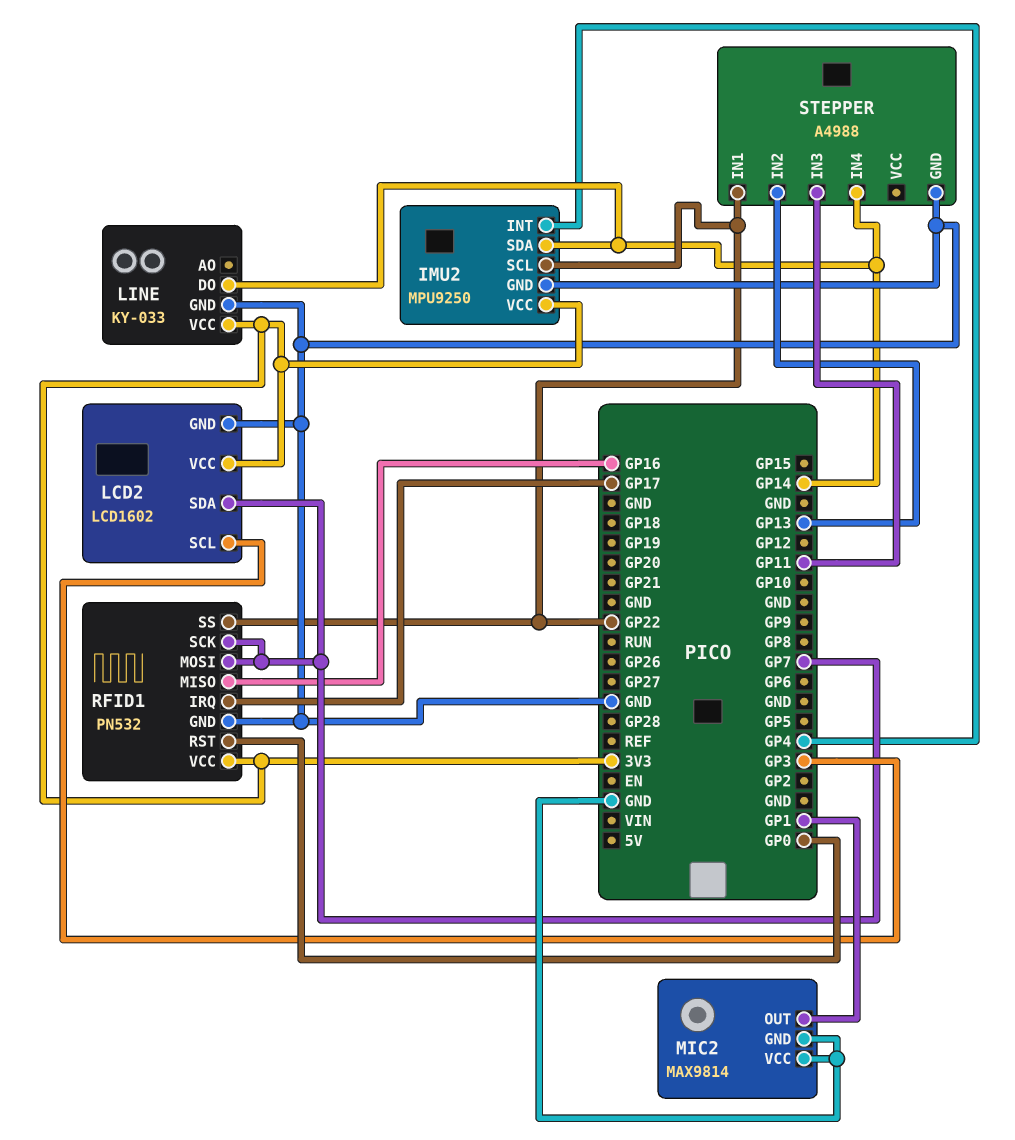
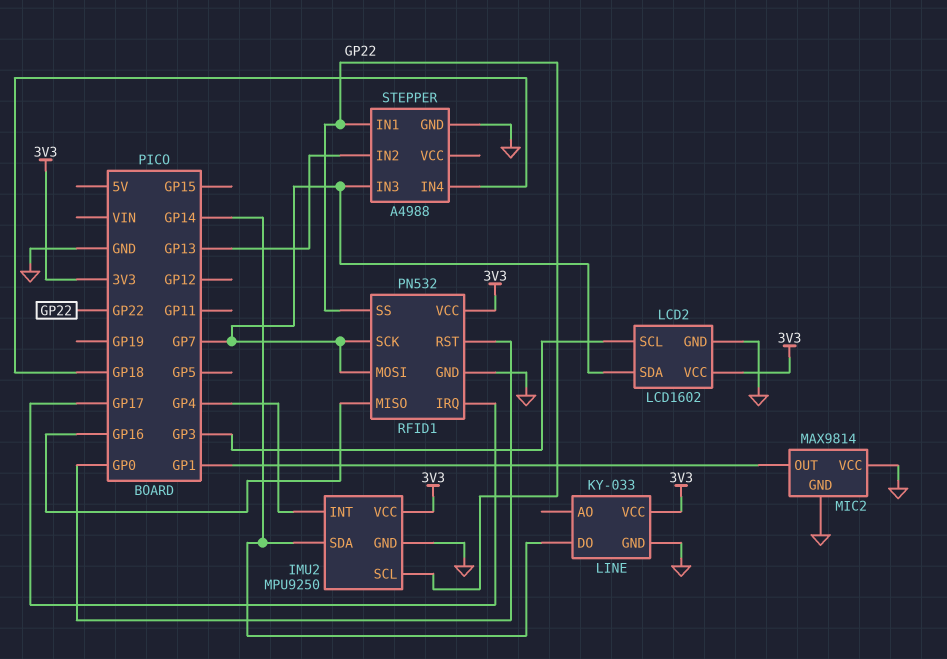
STEPPER pin IN3: GP11 -> GP7
STEPPER pin IN4: GP14 -> GP18

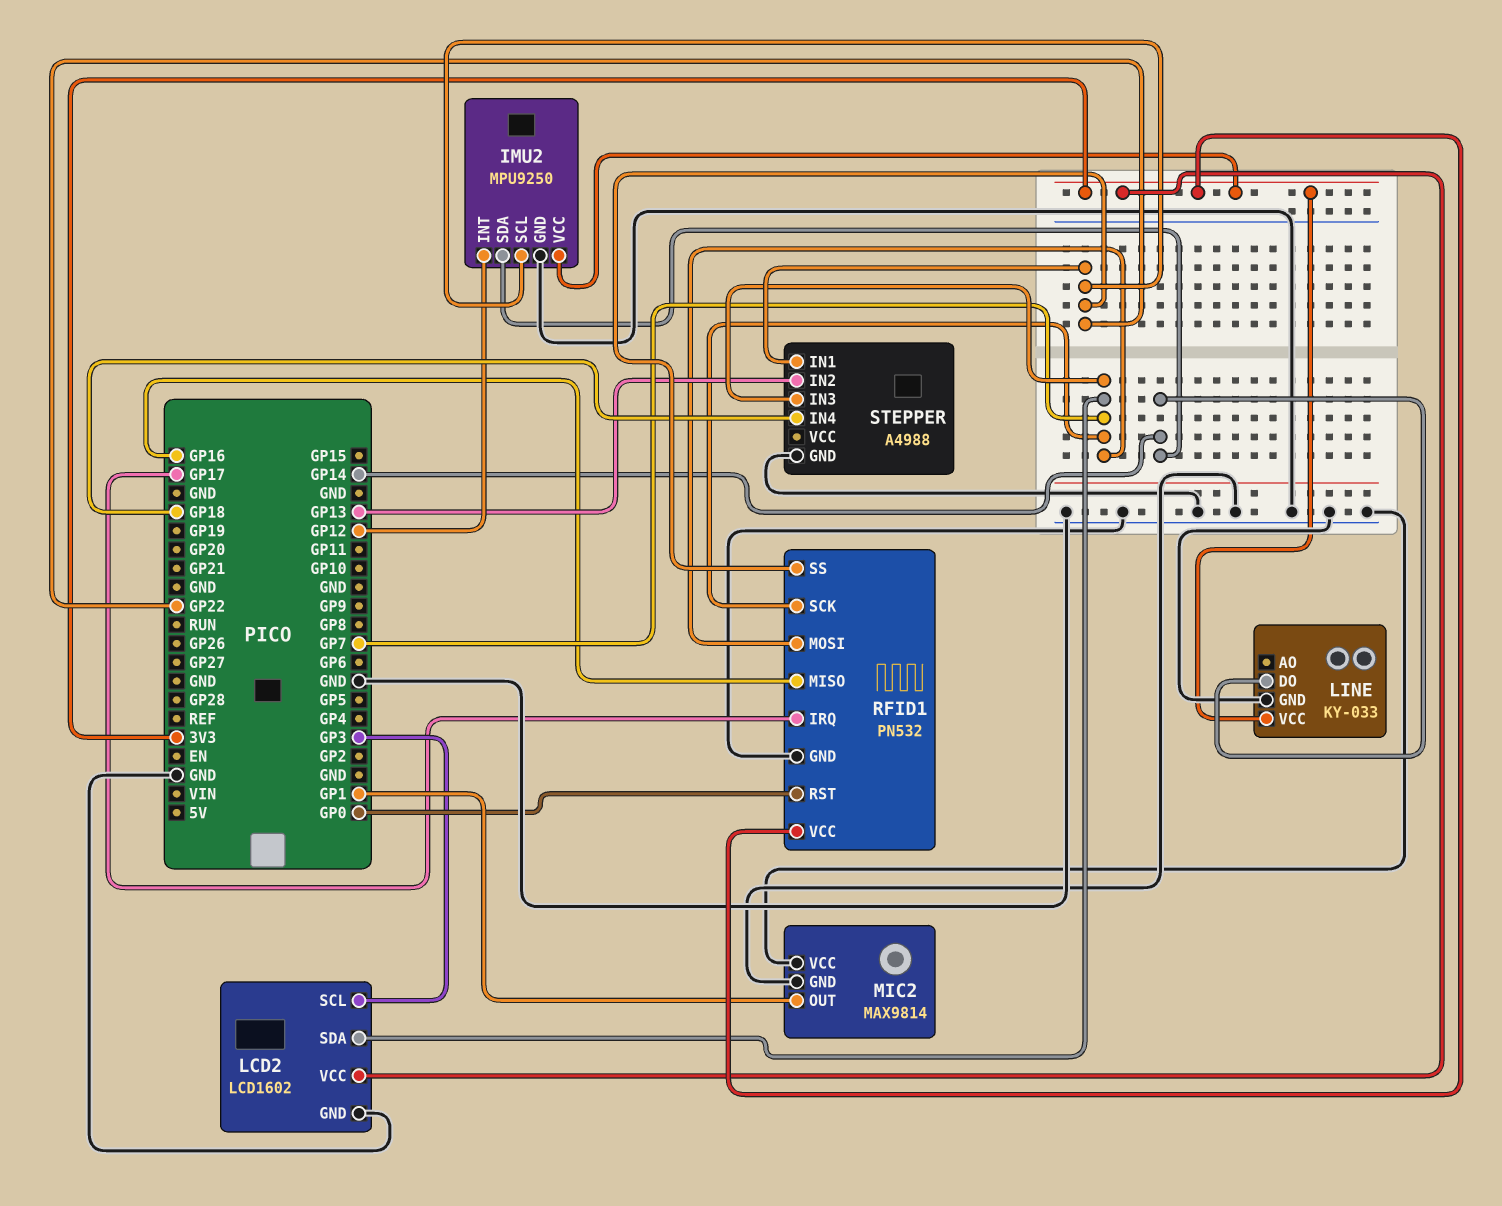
IMU2 pin INT: GP4 -> GP12

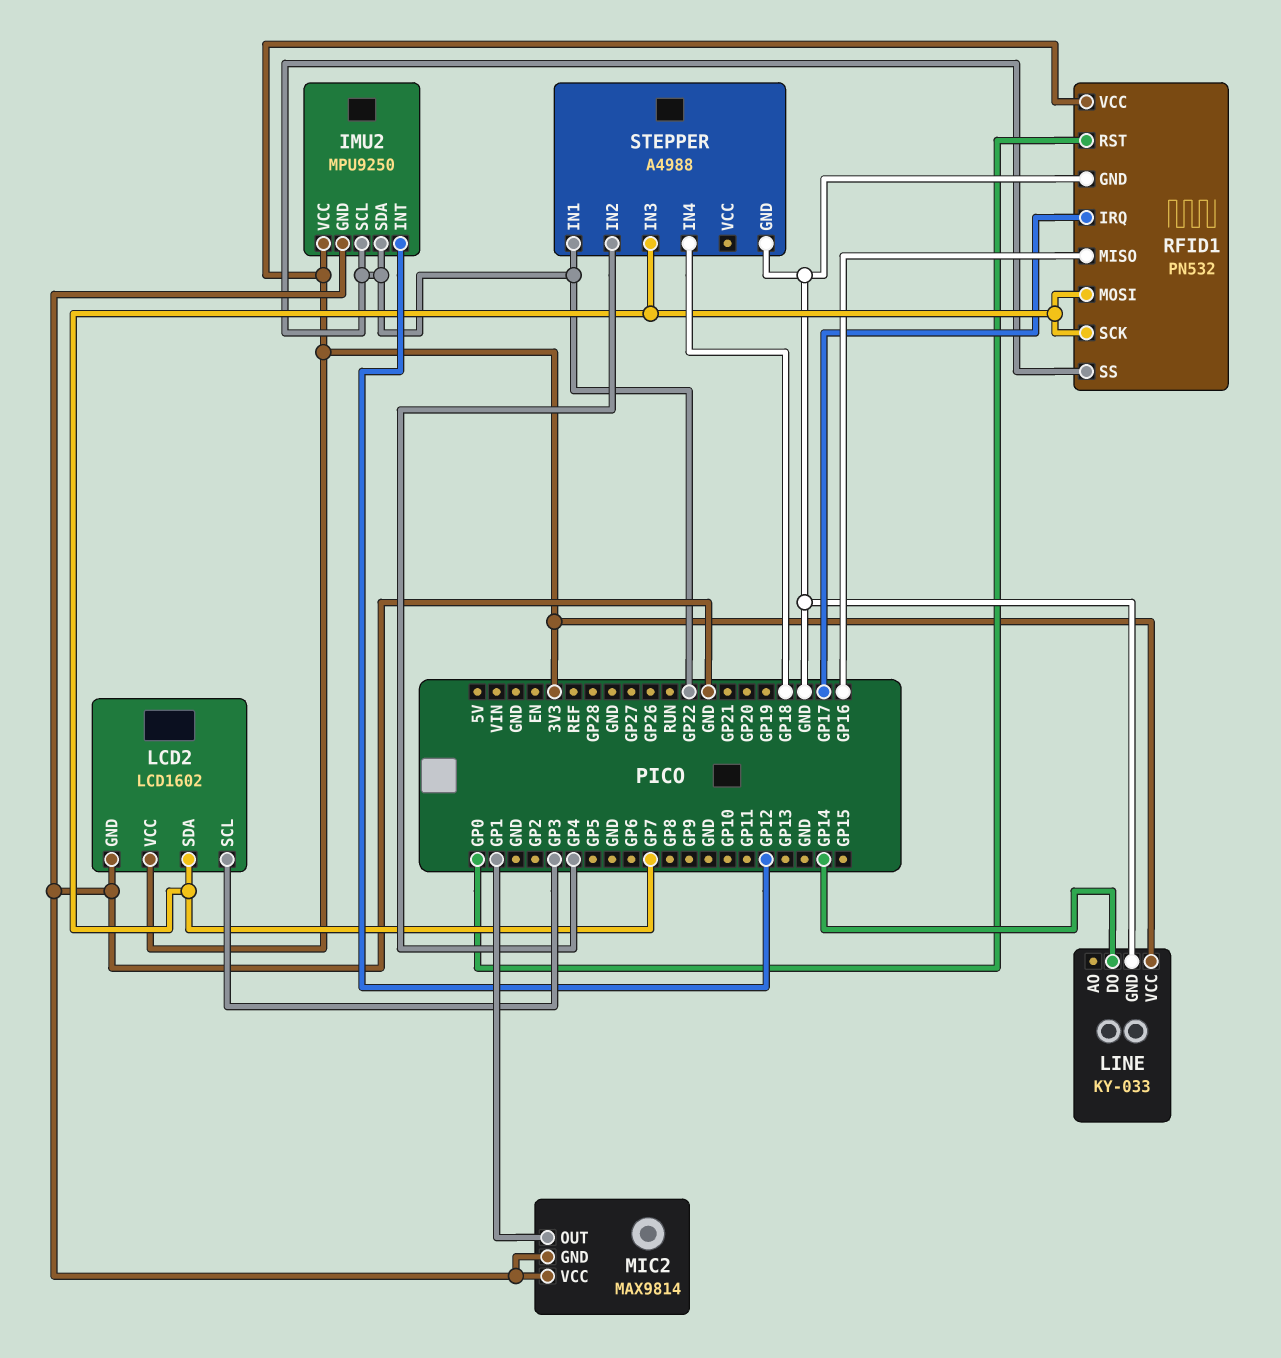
IMU2 pin SDA: GP14 -> GP22
STEPPER pin IN2: GP13 -> GP4

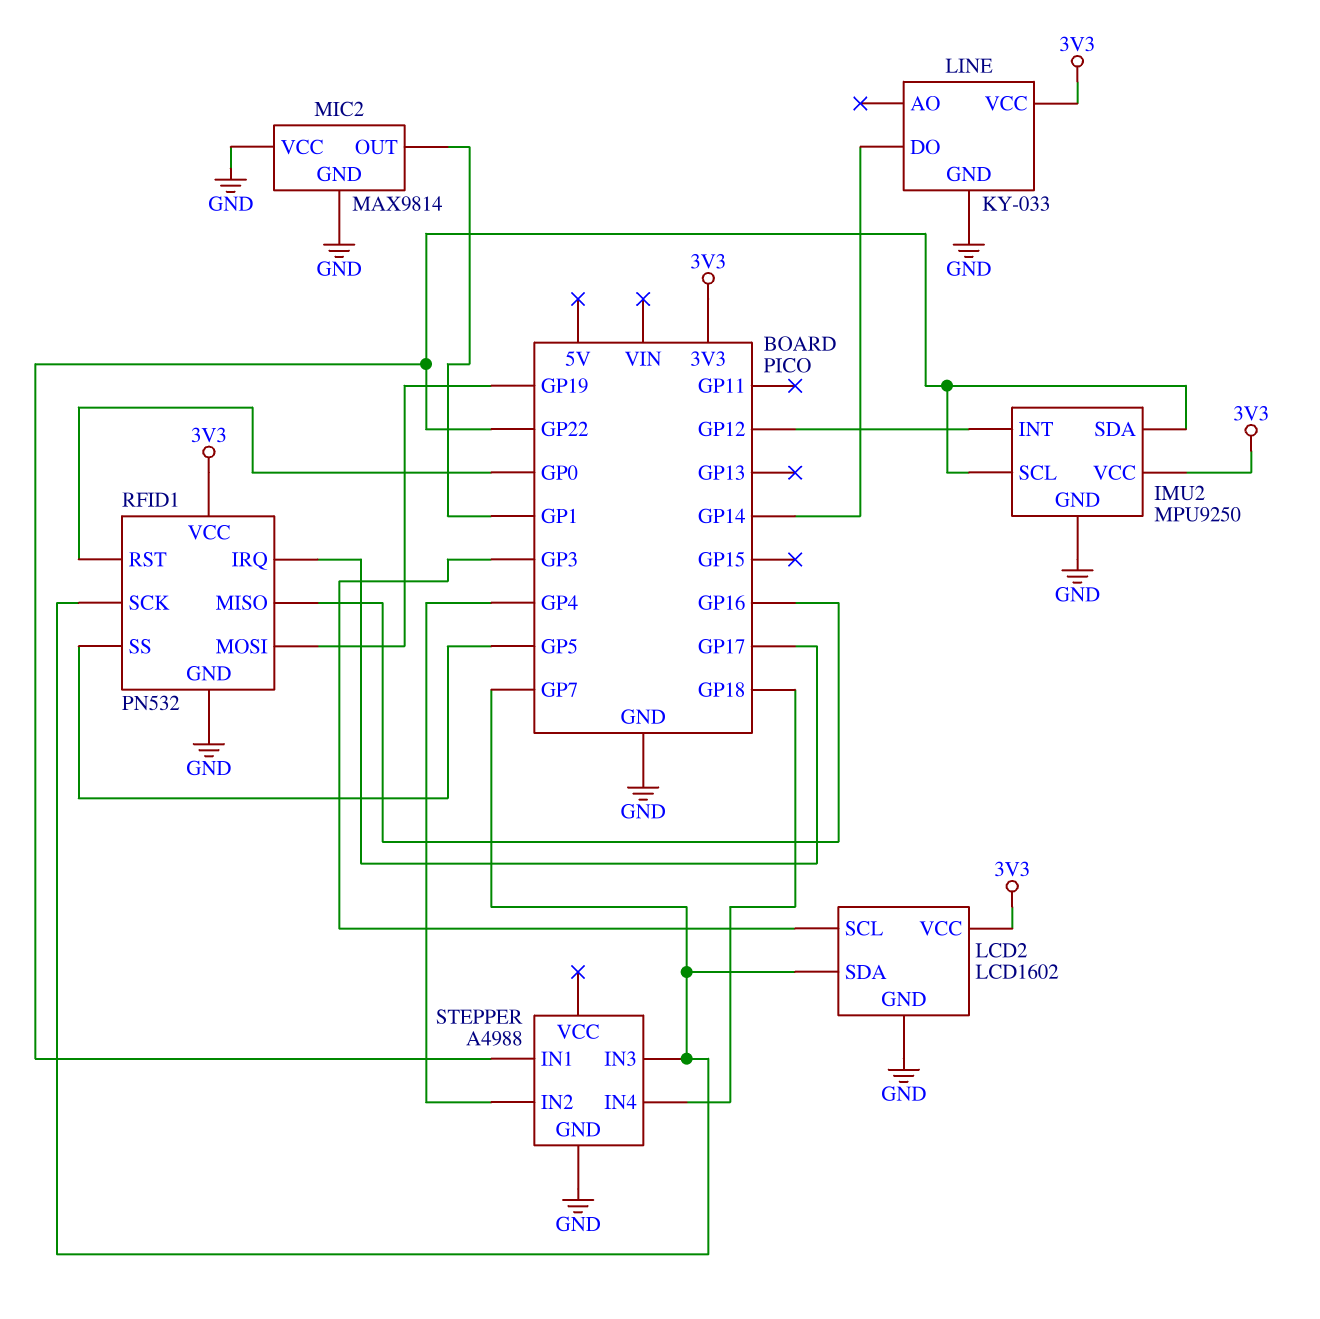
RFID1 pin MOSI: GP7 -> GP19
RFID1 pin SS: GP22 -> GP5

